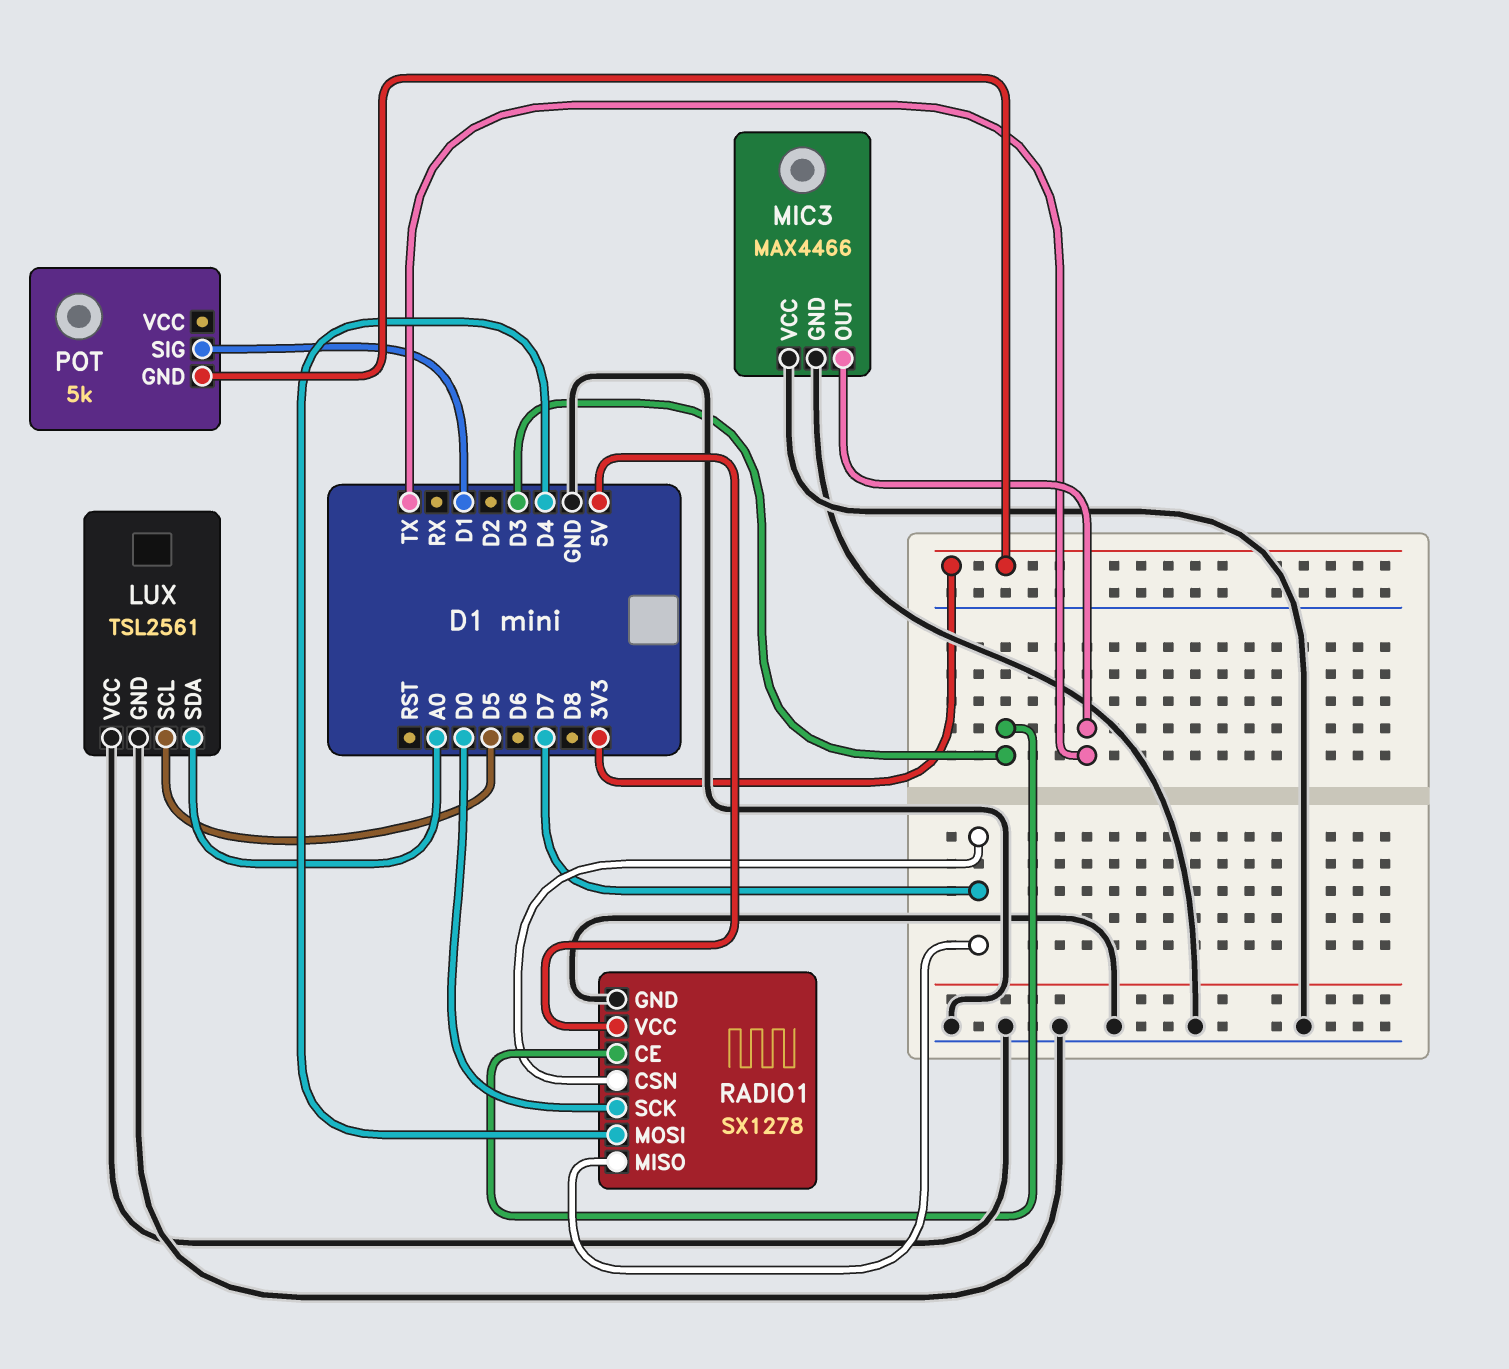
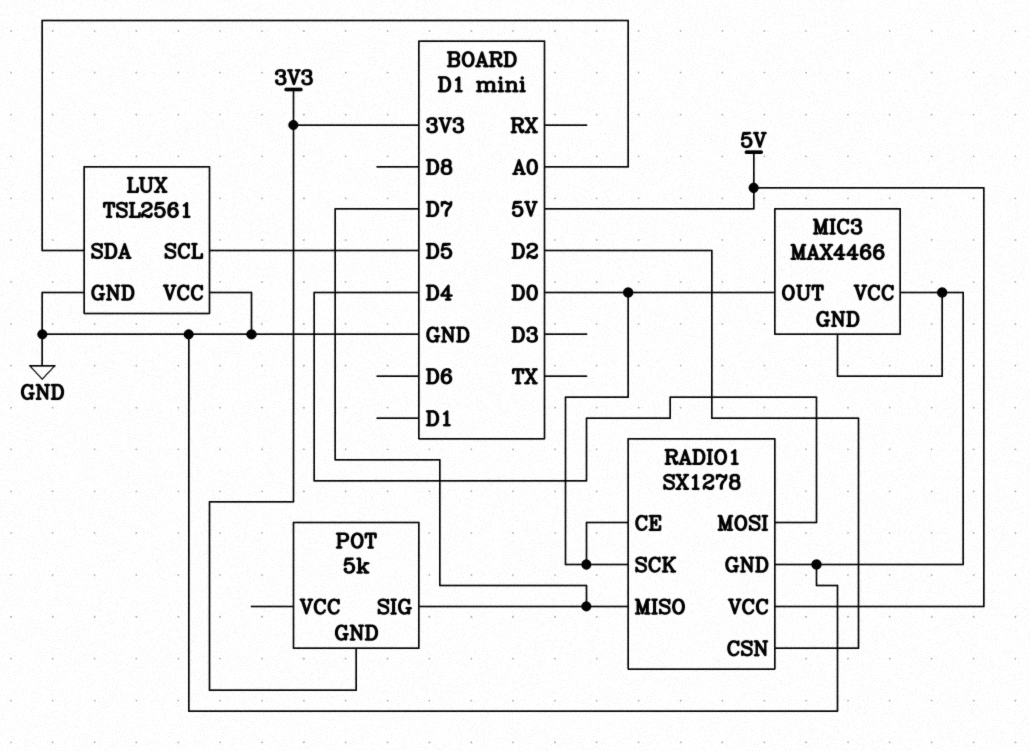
MIC3 pin OUT: TX -> D0
POT pin SIG: D1 -> D7
RADIO1 pin CE: D3 -> D0
RADIO1 pin CSN: D7 -> D2

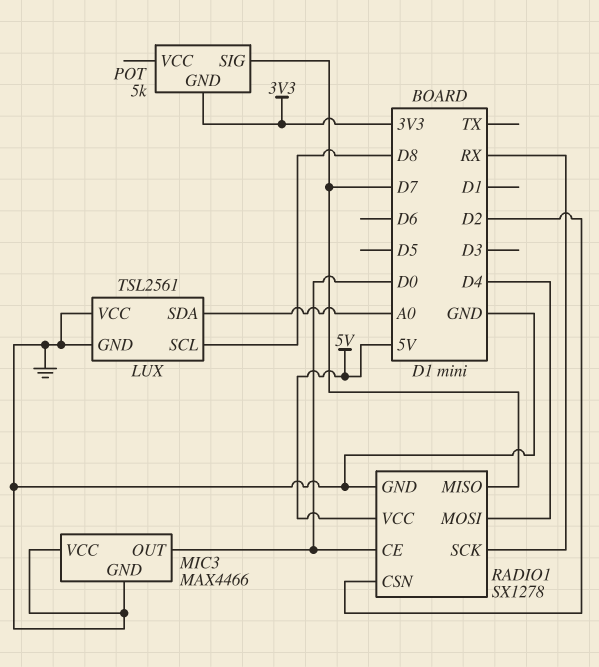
LUX pin SCL: D5 -> D8
RADIO1 pin SCK: D0 -> RX

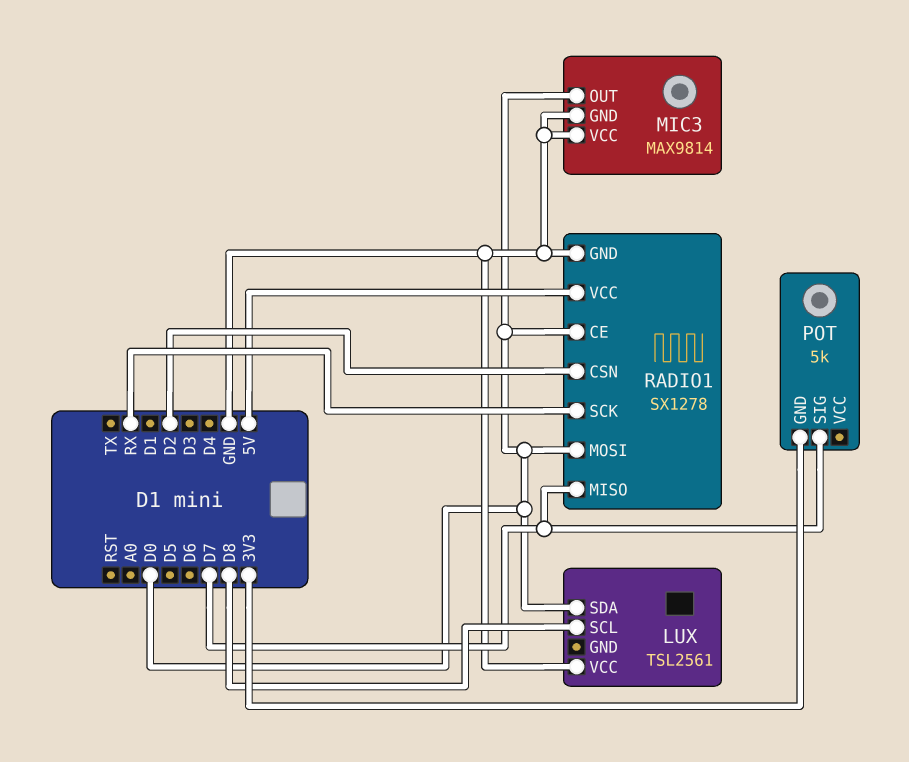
LUX pin GND: GND -> none
LUX pin SDA: A0 -> D0
MIC3: MAX4466 -> MAX9814
RADIO1 pin MOSI: D4 -> D0

